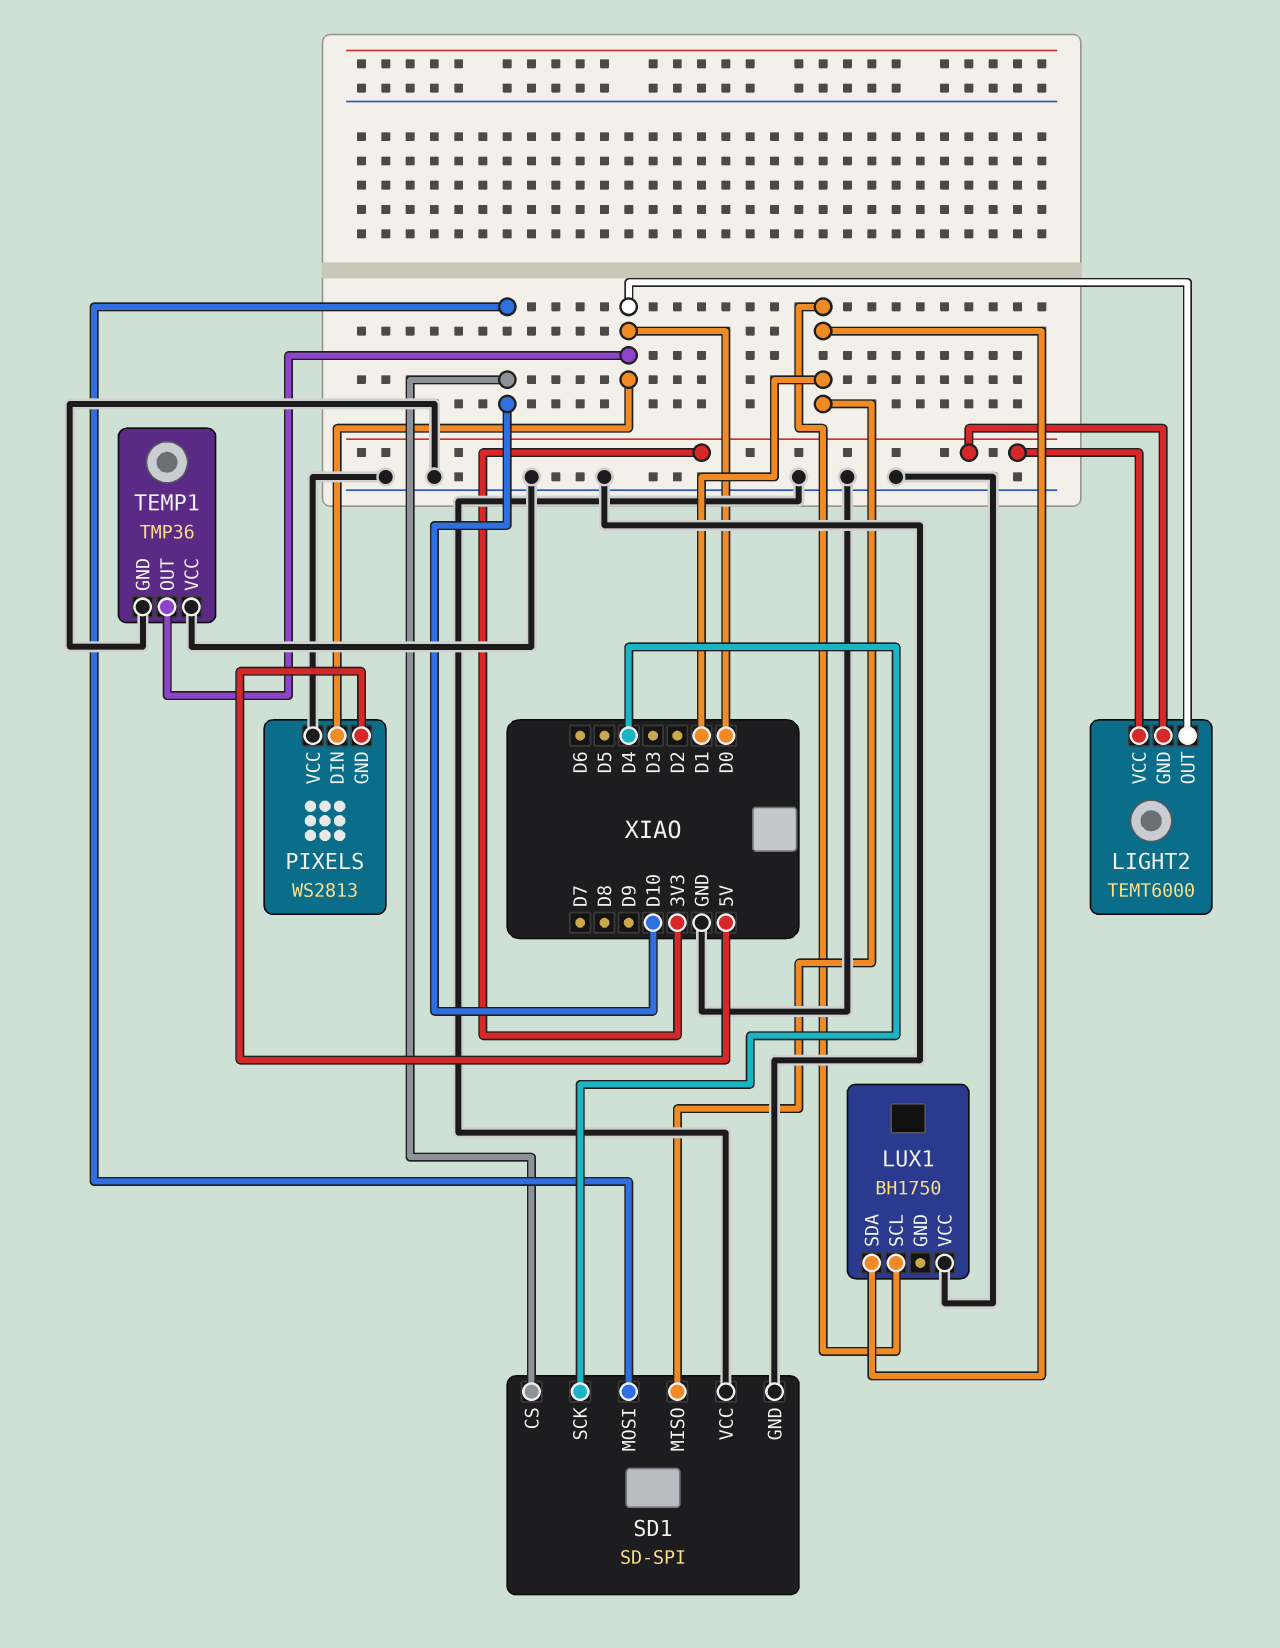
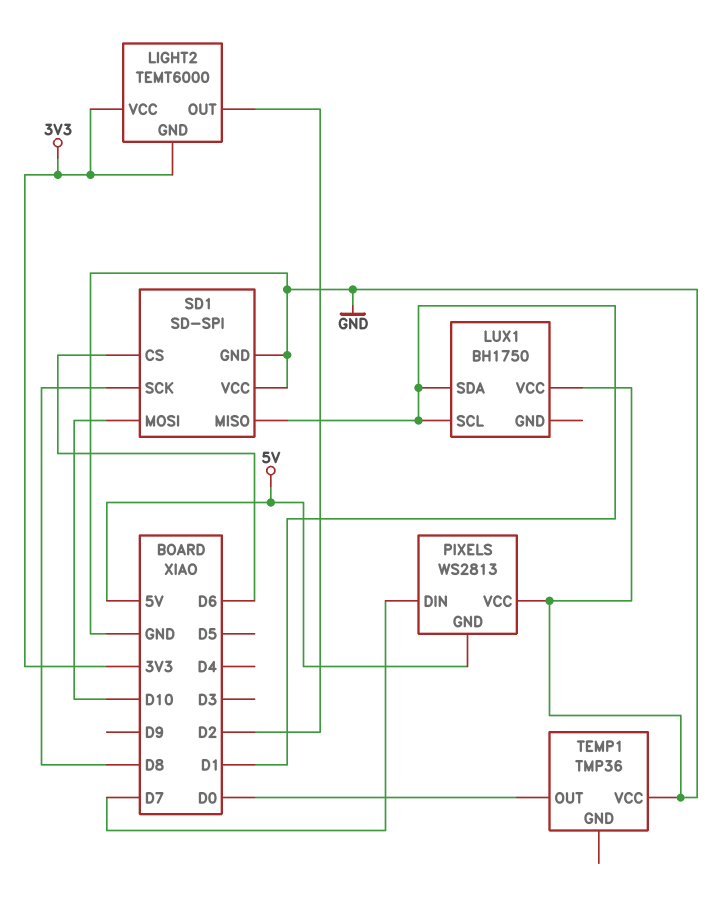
LIGHT2 pin OUT: D0 -> D2
PIXELS pin DIN: D0 -> D7
SD1 pin CS: D10 -> D6
SD1 pin SCK: D4 -> D8
TEMP1 pin GND: GND -> none

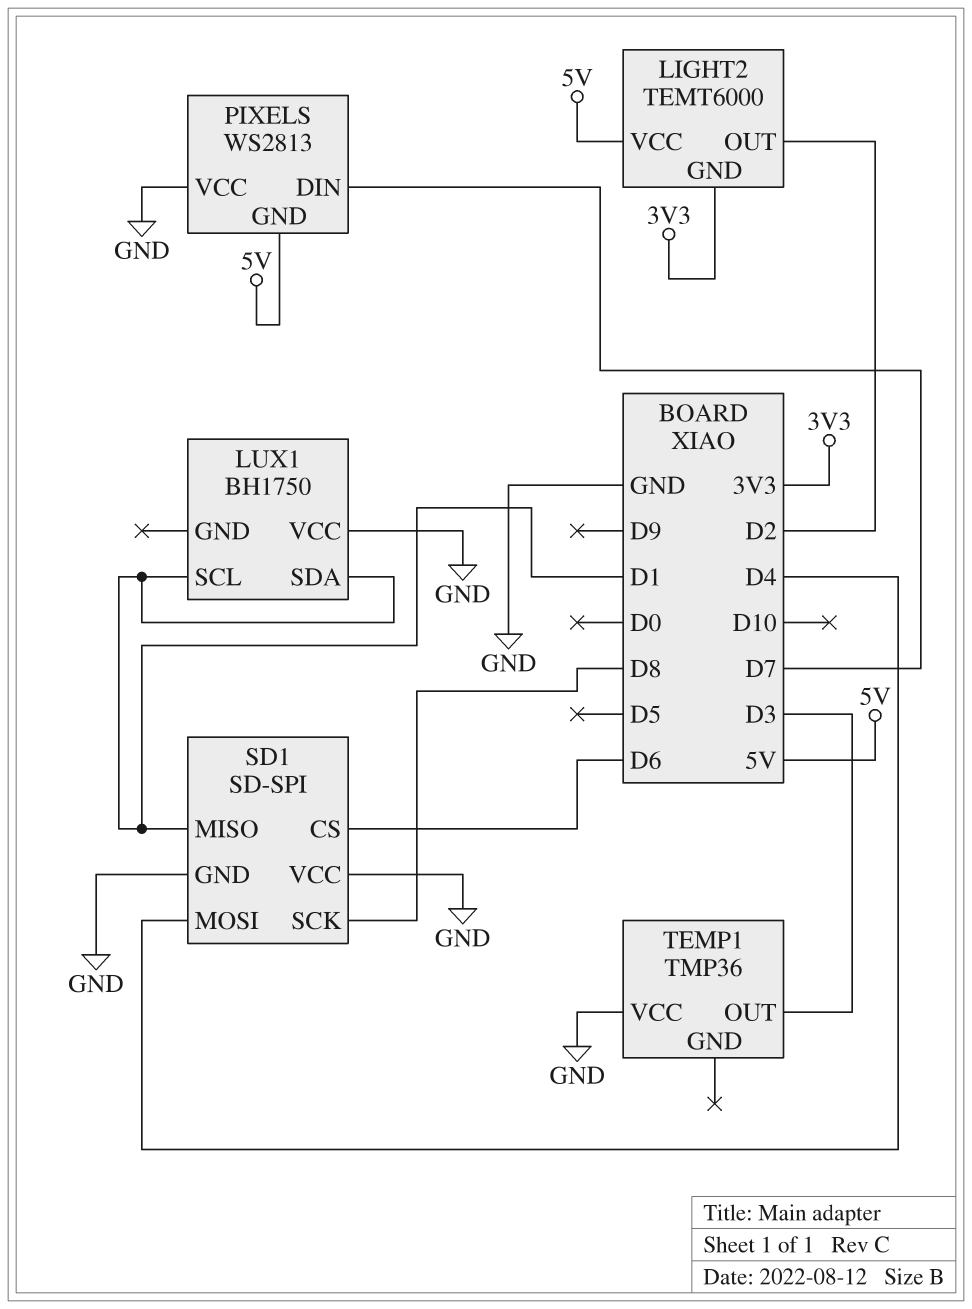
LIGHT2 pin VCC: 3V3 -> 5V
SD1 pin MOSI: D10 -> D4
TEMP1 pin OUT: D0 -> D3

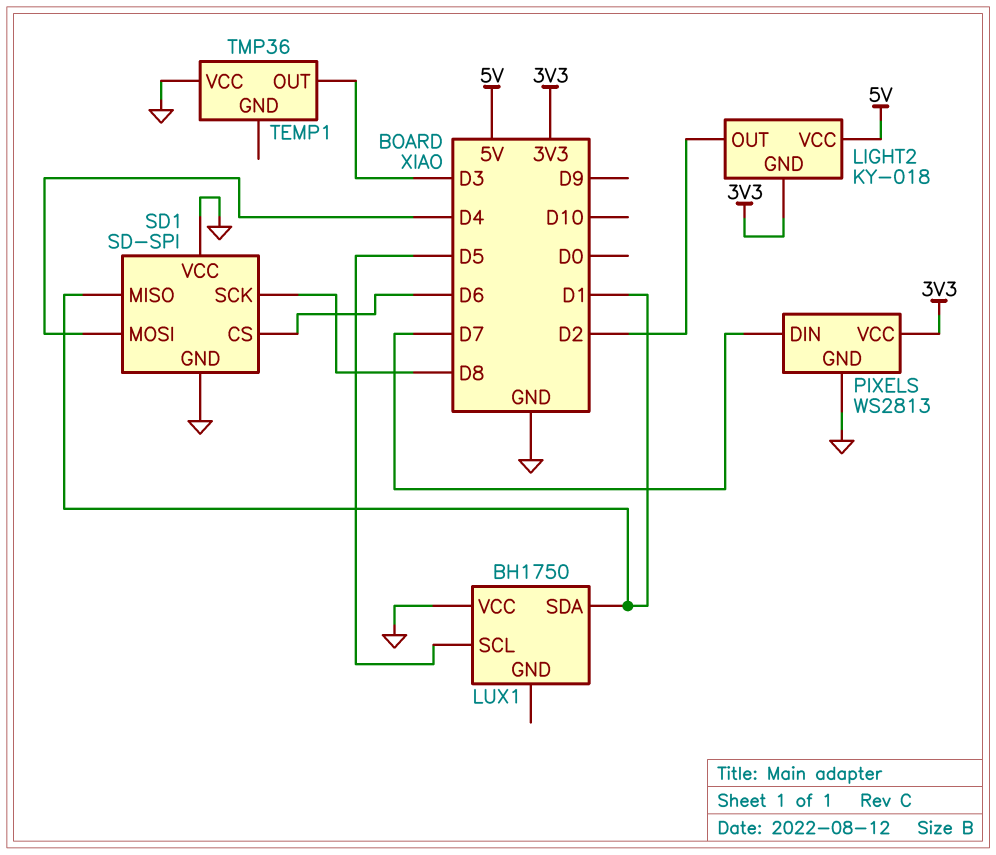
LIGHT2: TEMT6000 -> KY-018
LUX1 pin SCL: D1 -> D5
PIXELS pin GND: 5V -> GND
PIXELS pin VCC: GND -> 3V3

